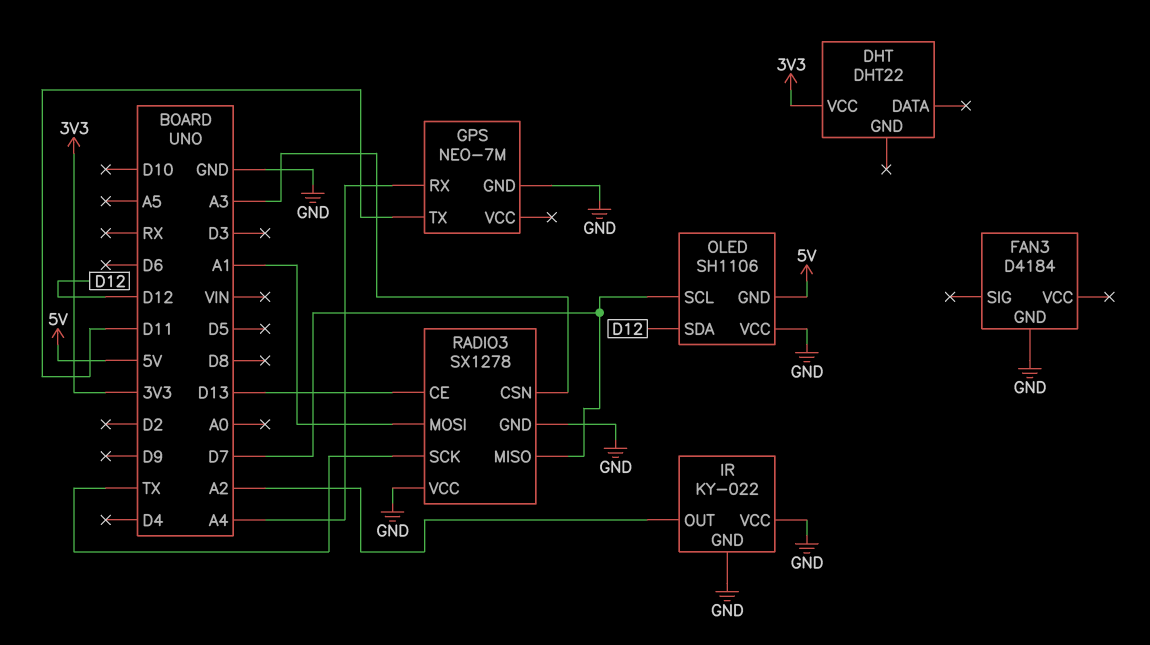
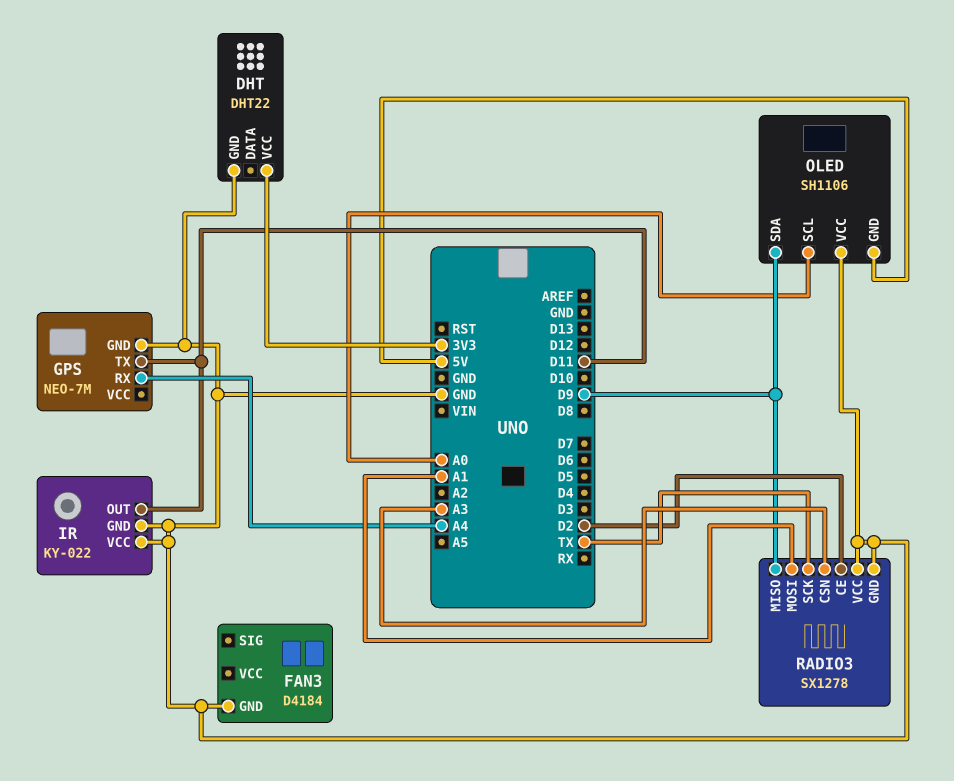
DHT pin GND: none -> GND
IR pin OUT: A2 -> D11
OLED pin SCL: D7 -> A0
OLED pin SDA: D12 -> D9
RADIO3 pin CE: D13 -> D2
RADIO3 pin MISO: D7 -> D9

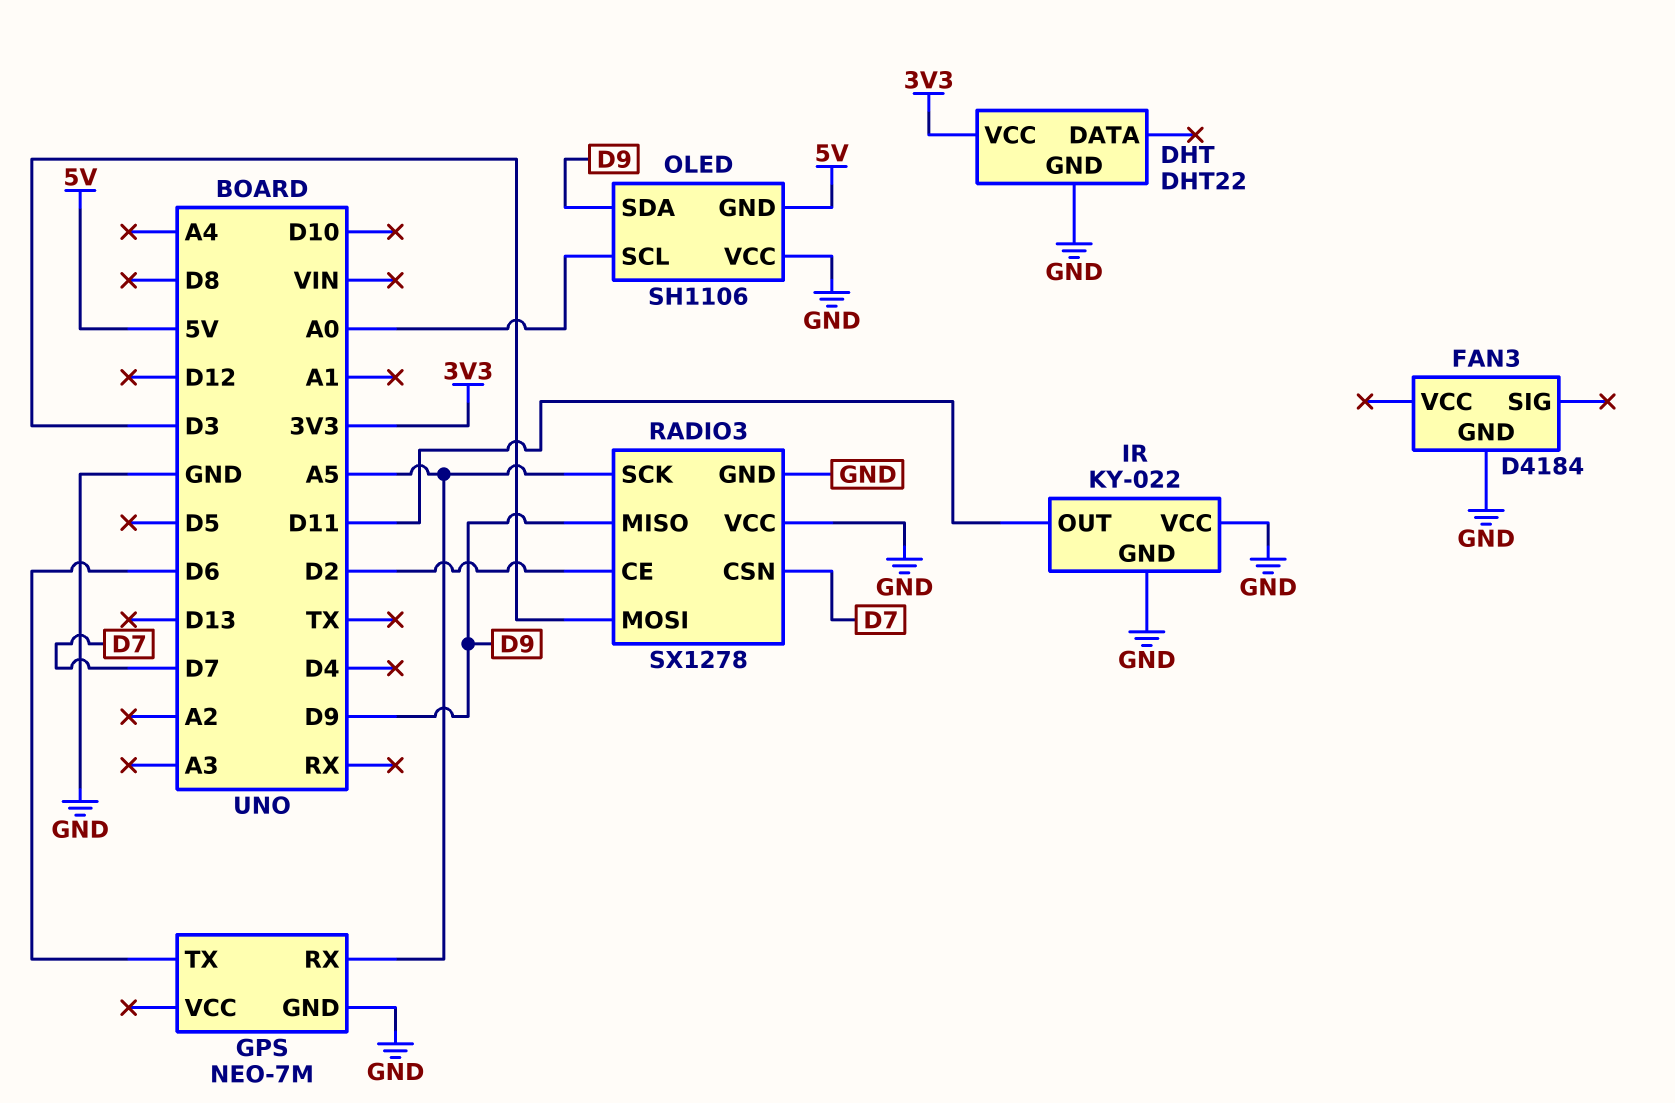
GPS pin RX: A4 -> A5
GPS pin TX: D11 -> D6
RADIO3 pin CSN: A3 -> D7
RADIO3 pin MOSI: A1 -> D3
RADIO3 pin SCK: TX -> A5

